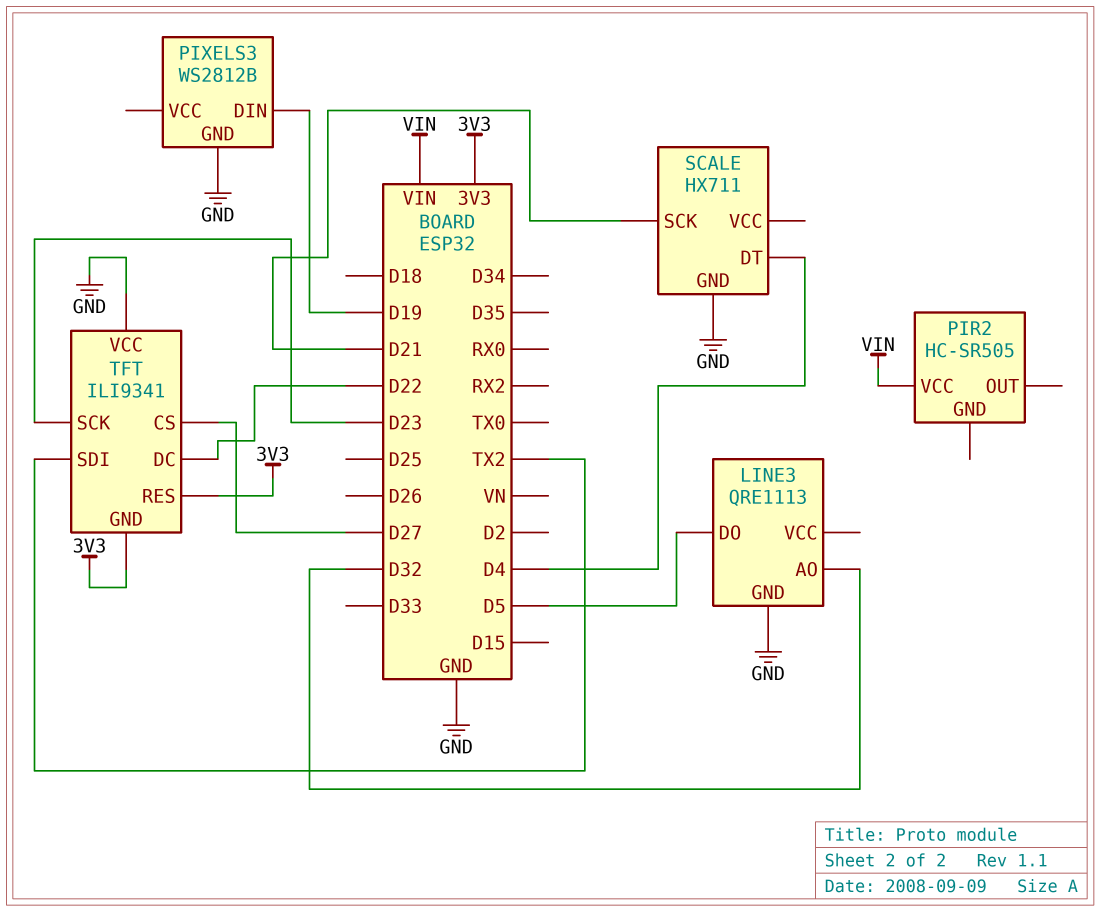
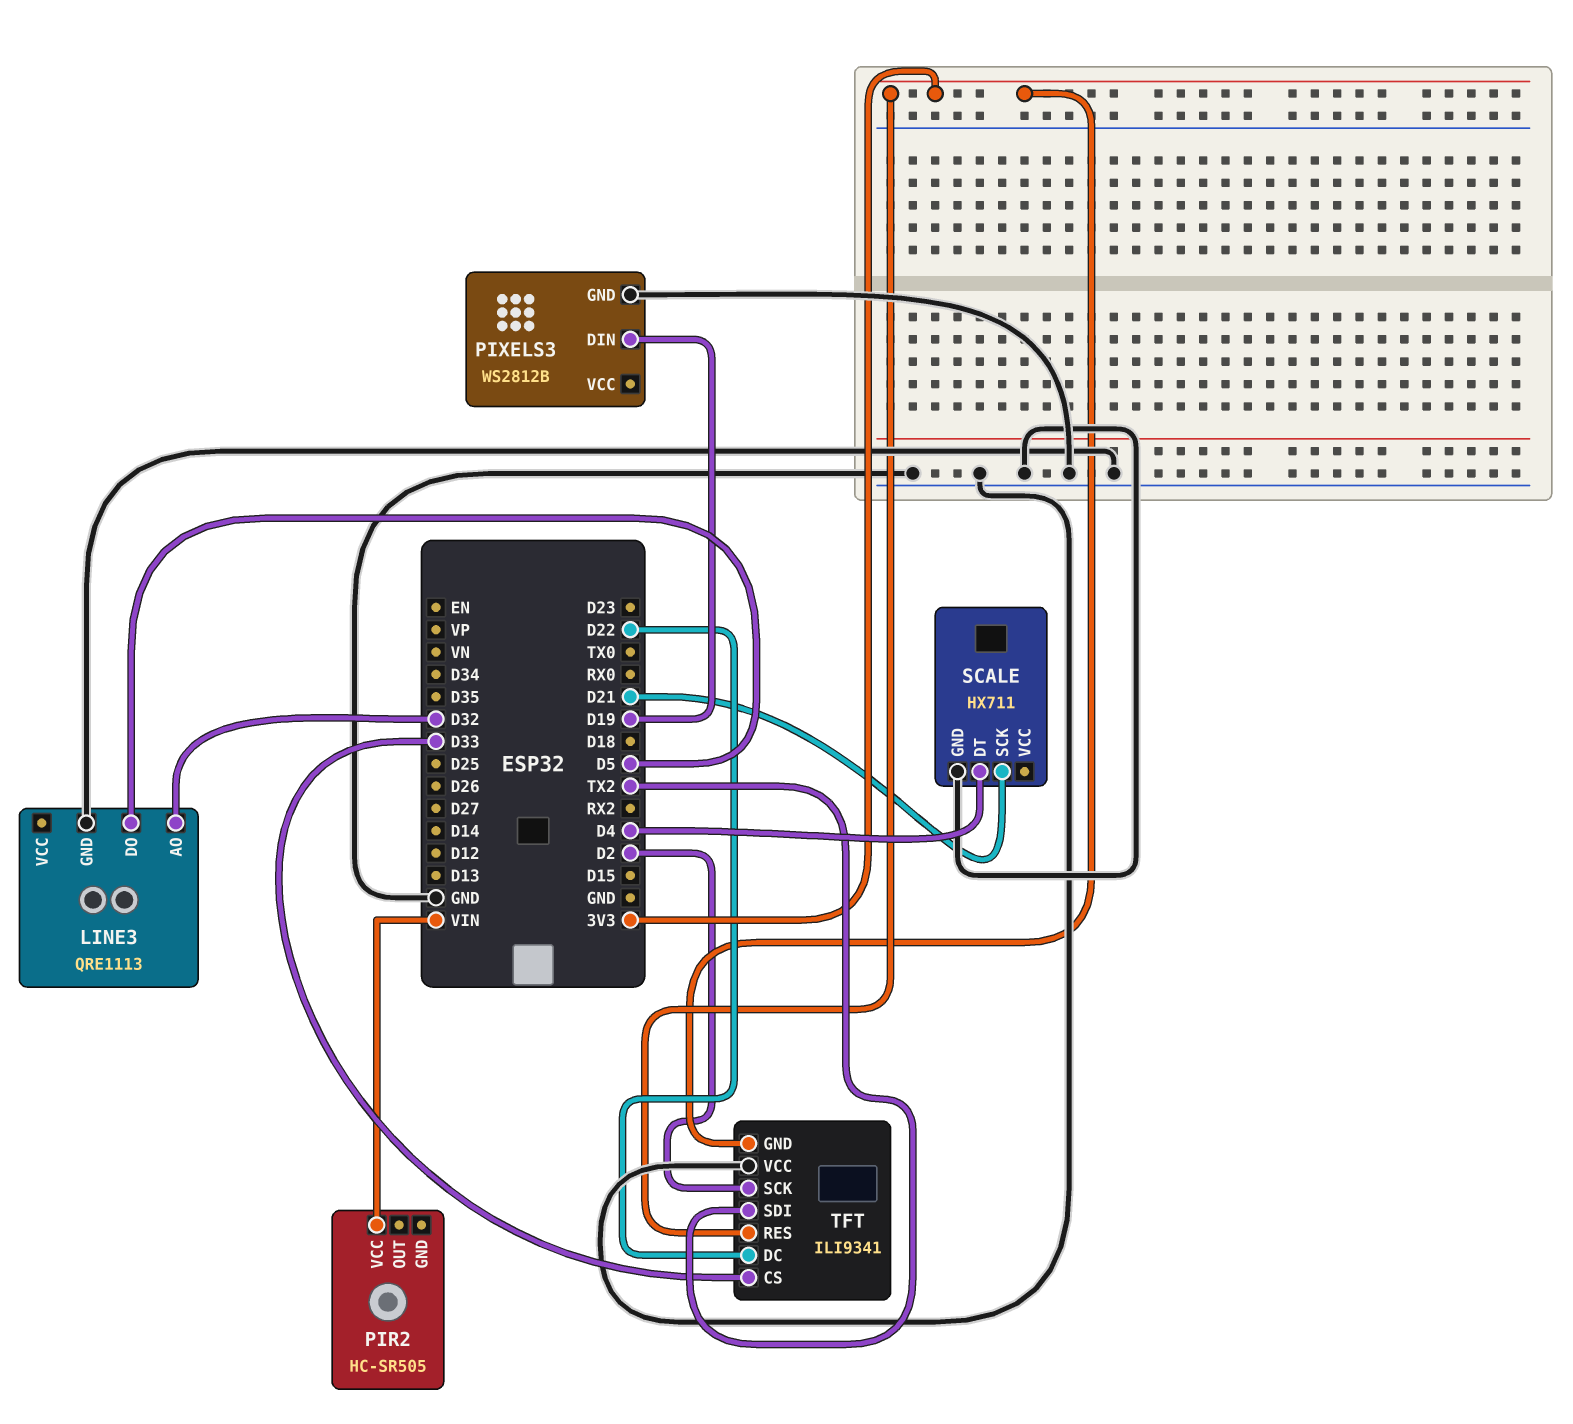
TFT pin CS: D27 -> D33
TFT pin SCK: D23 -> D2

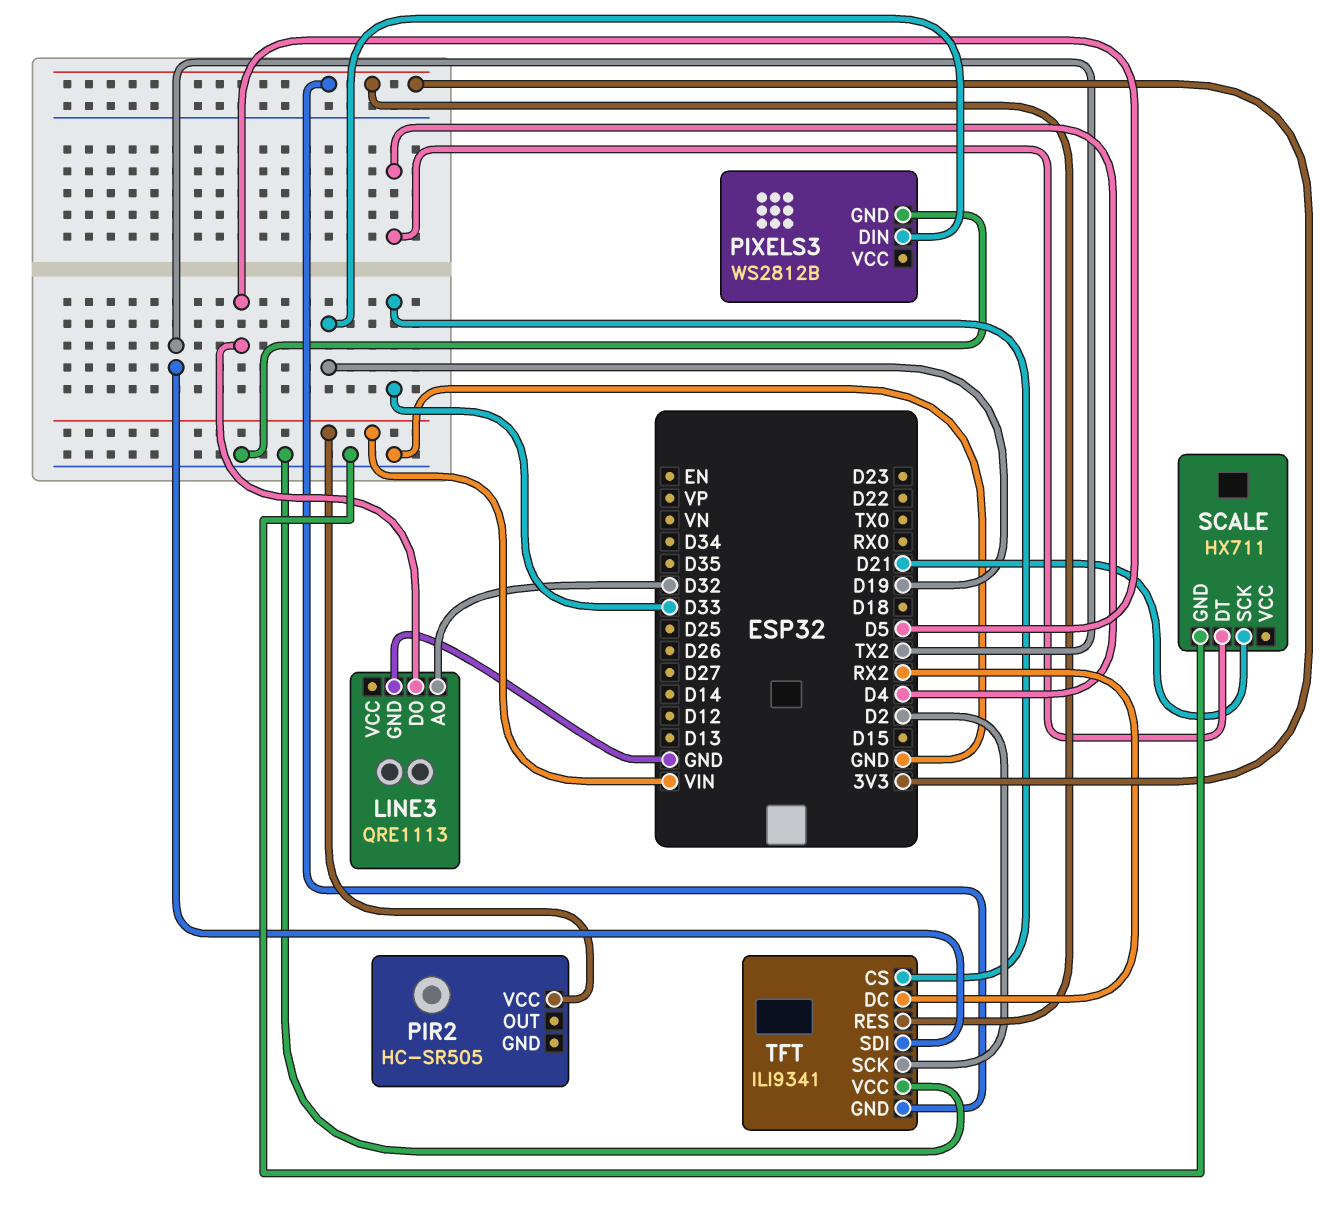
TFT pin DC: D22 -> RX2

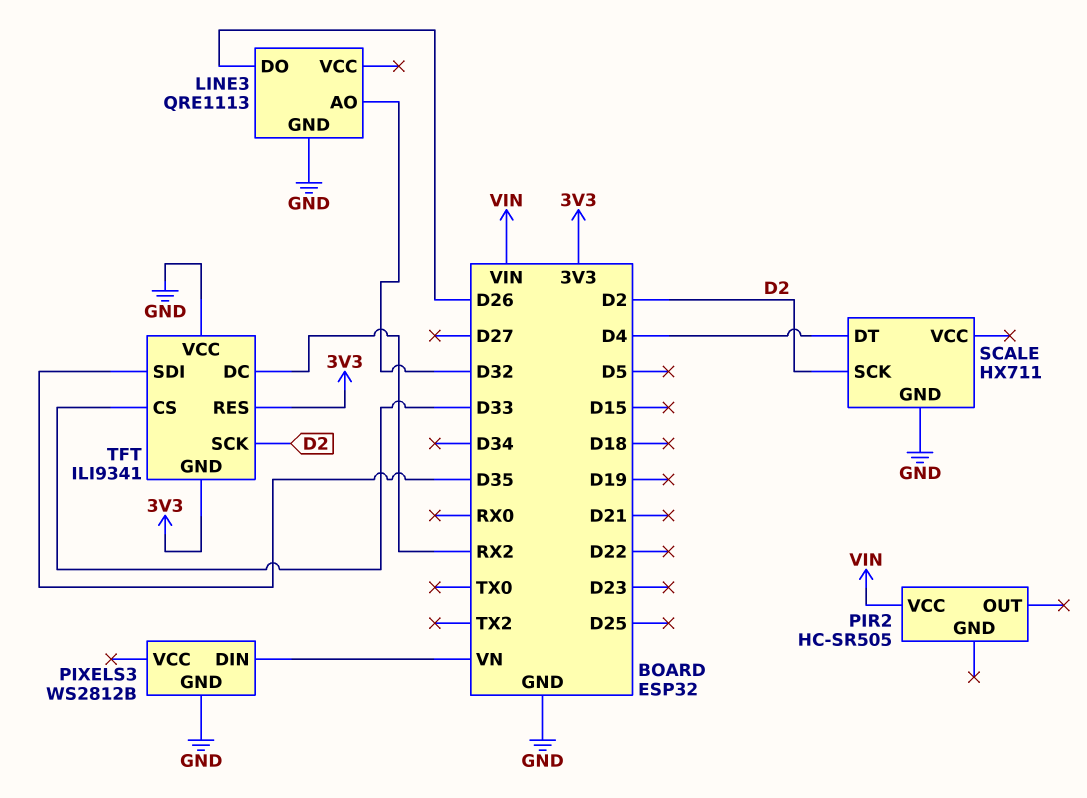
LINE3 pin DO: D5 -> D26
PIXELS3 pin DIN: D19 -> VN
SCALE pin SCK: D21 -> D2
TFT pin SDI: TX2 -> D35

